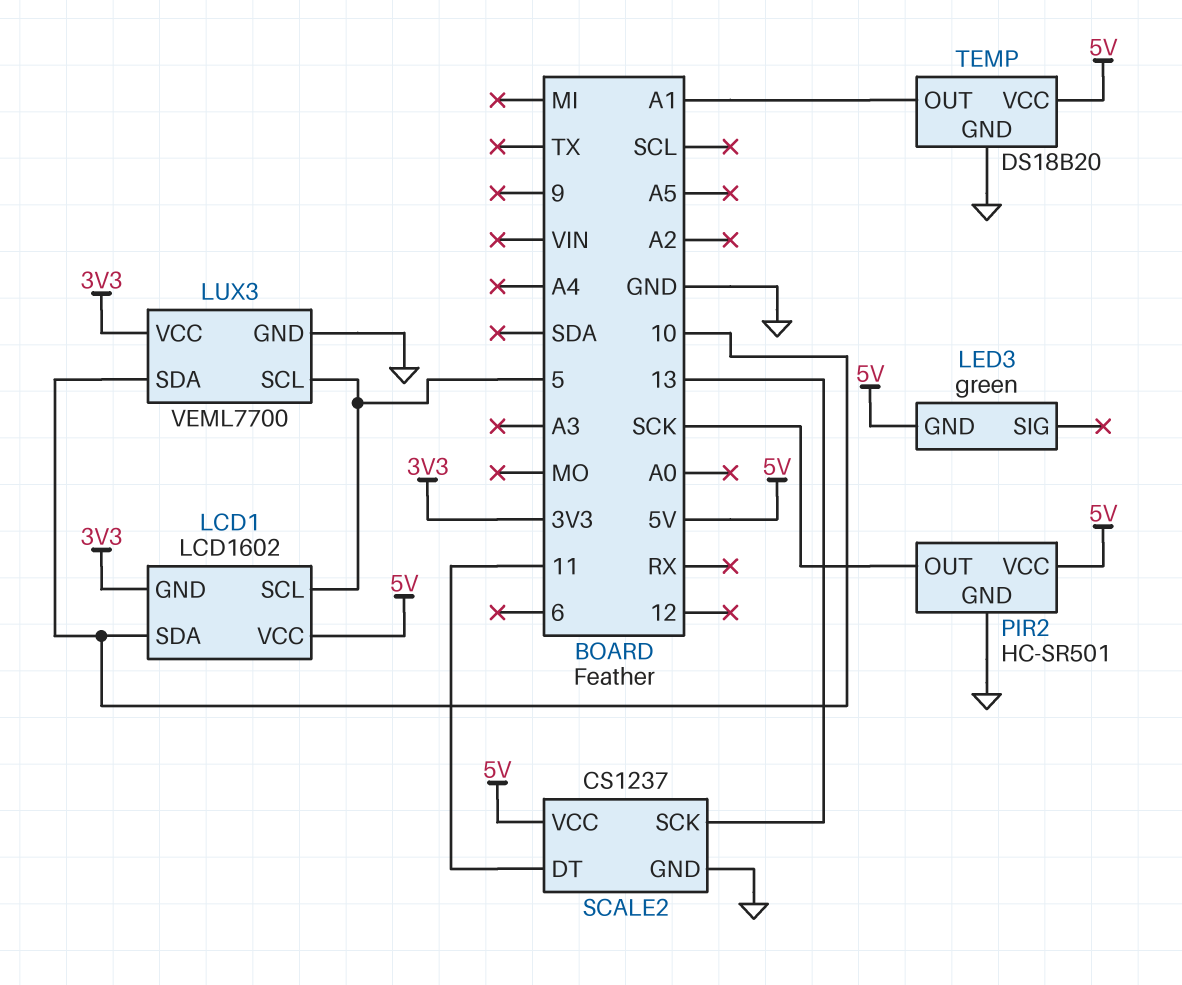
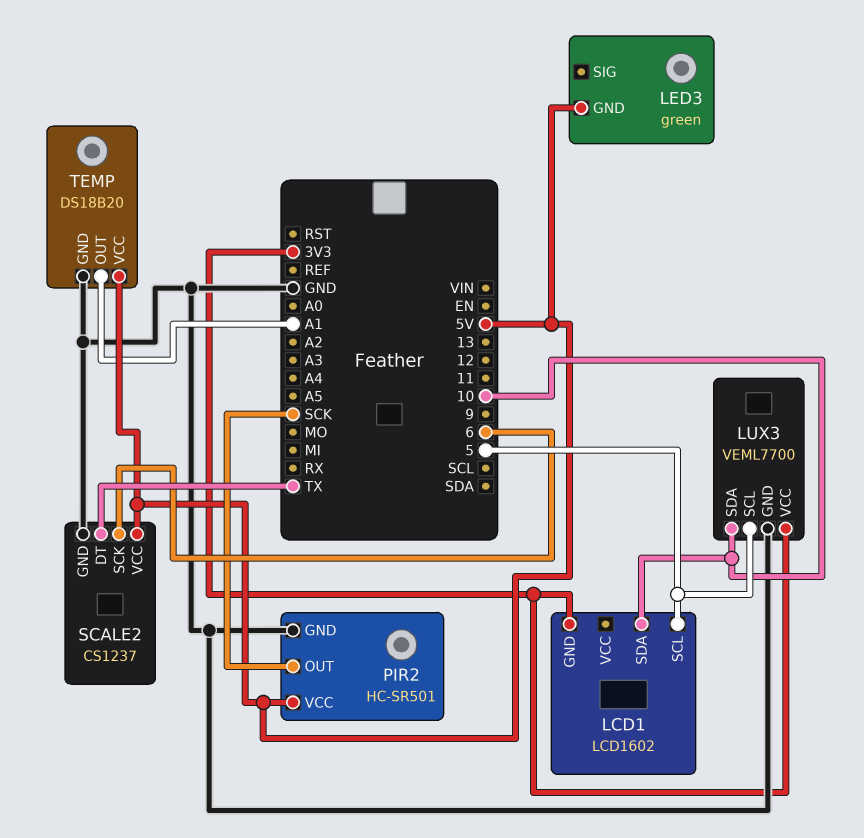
LCD1 pin VCC: 5V -> none
SCALE2 pin DT: 11 -> TX
SCALE2 pin SCK: 13 -> 6

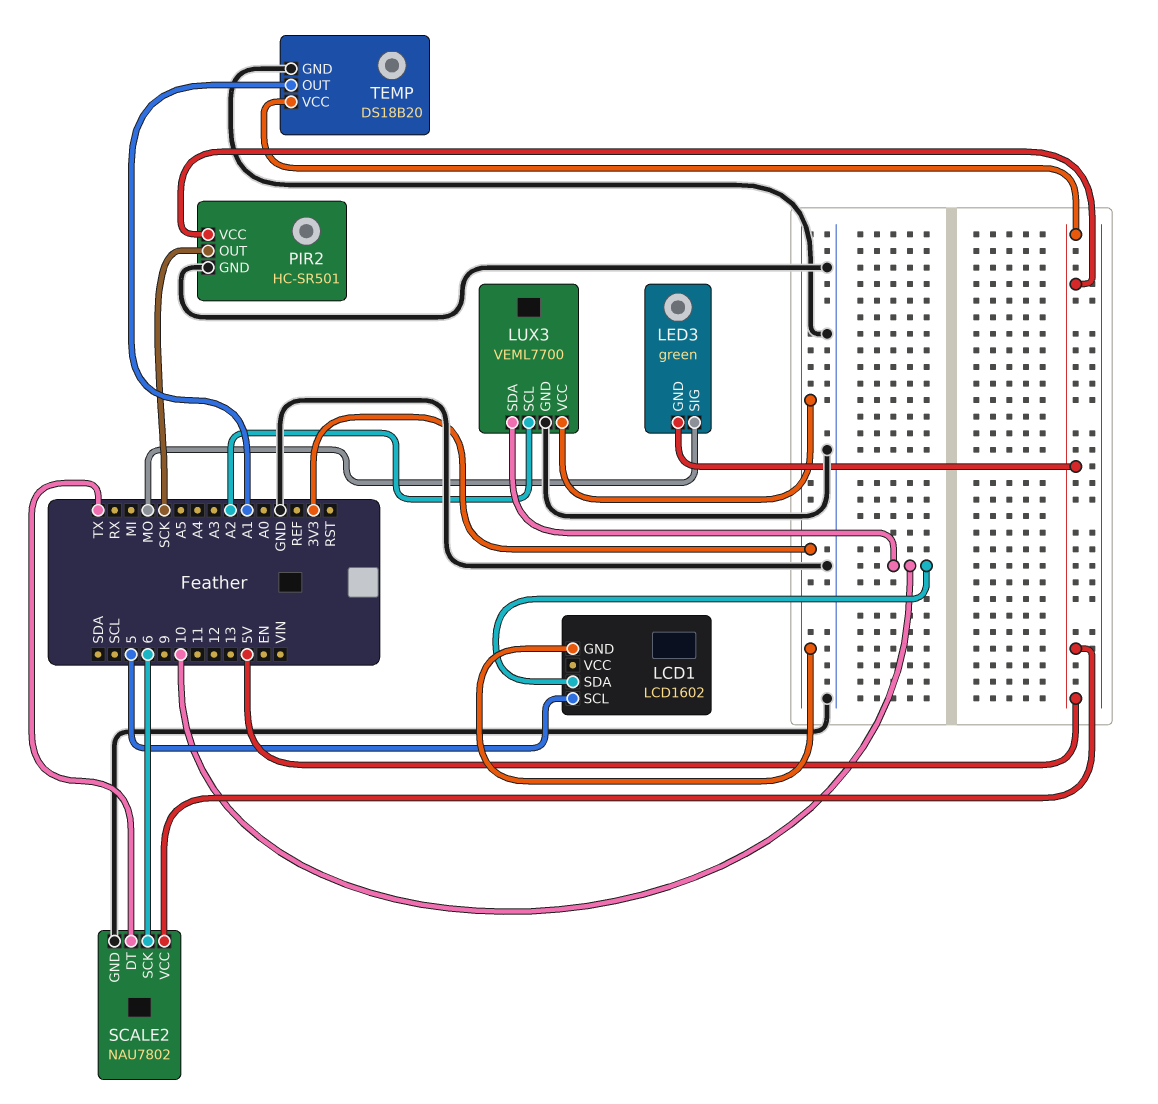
LED3 pin SIG: none -> MO
LUX3 pin SCL: 5 -> A2
SCALE2: CS1237 -> NAU7802

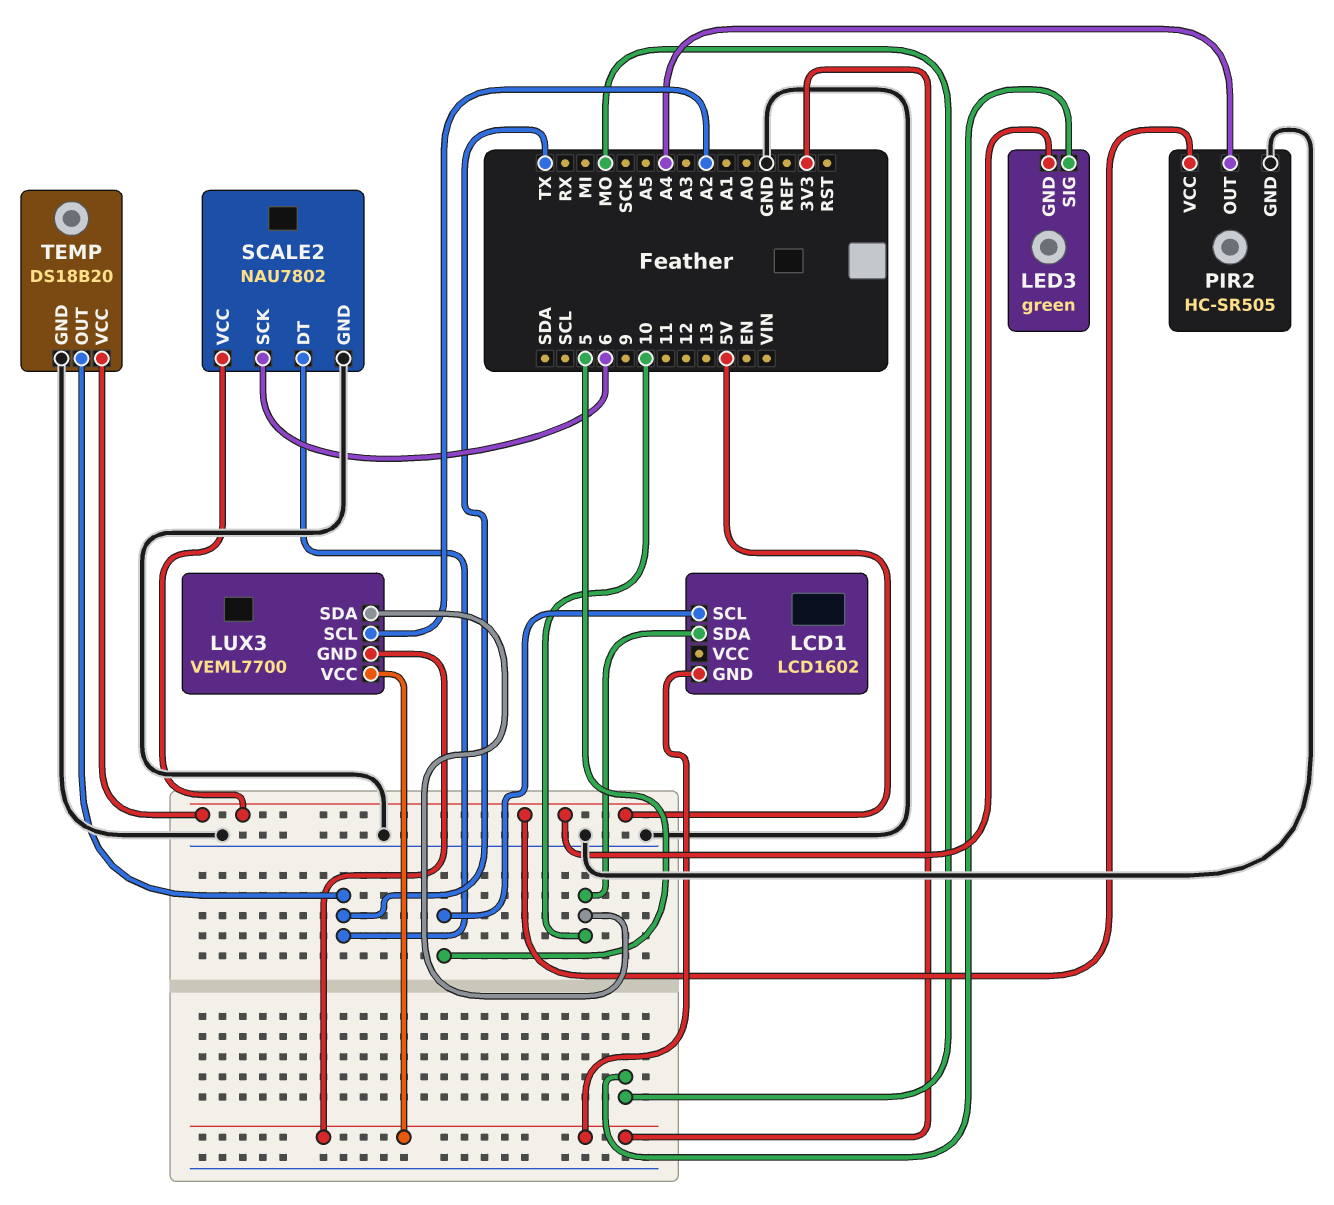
LUX3 pin GND: GND -> 3V3
PIR2: HC-SR501 -> HC-SR505
PIR2 pin OUT: SCK -> A4
TEMP pin OUT: A1 -> TX

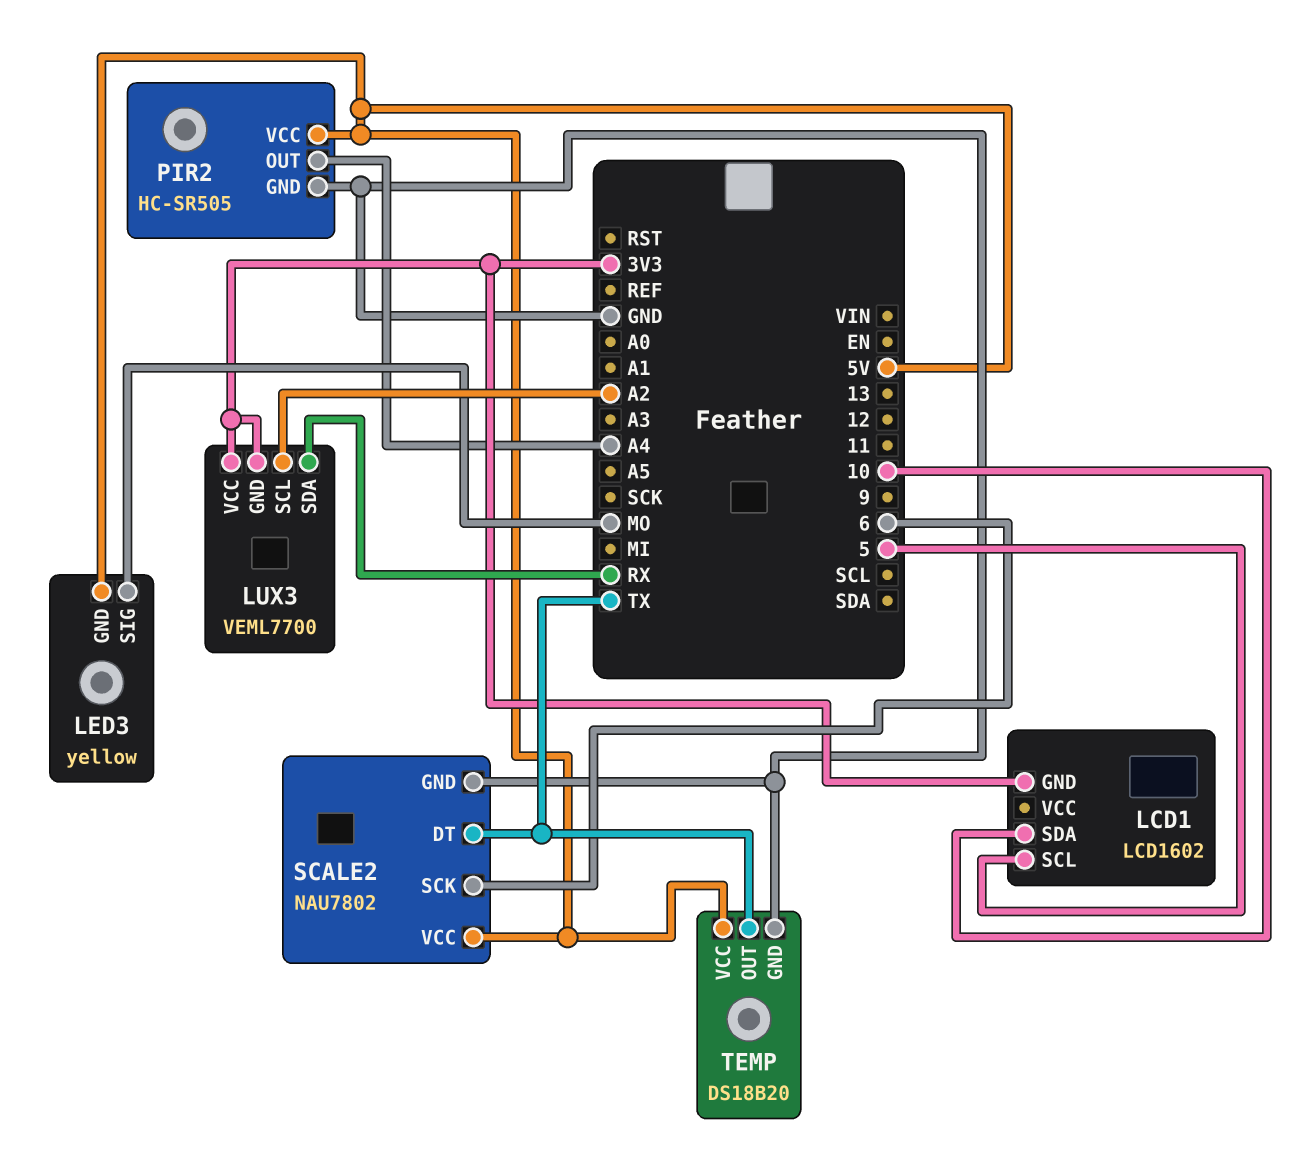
LED3: green -> yellow
LUX3 pin SDA: 10 -> RX

